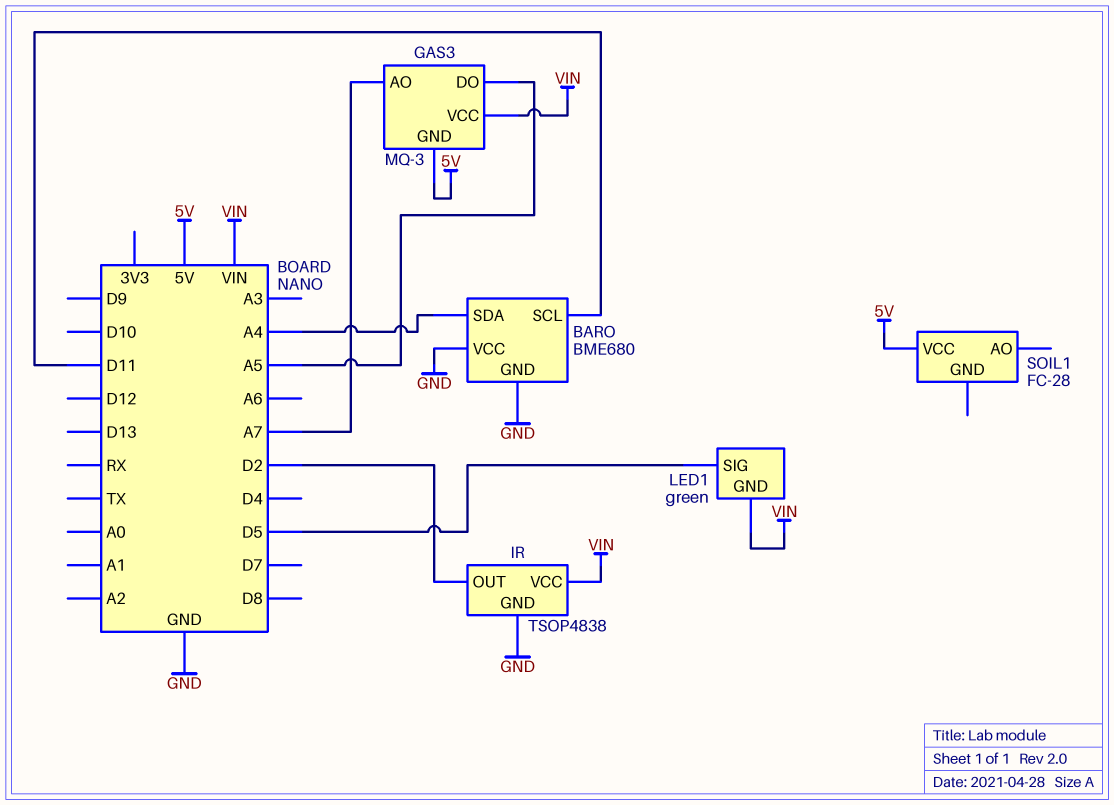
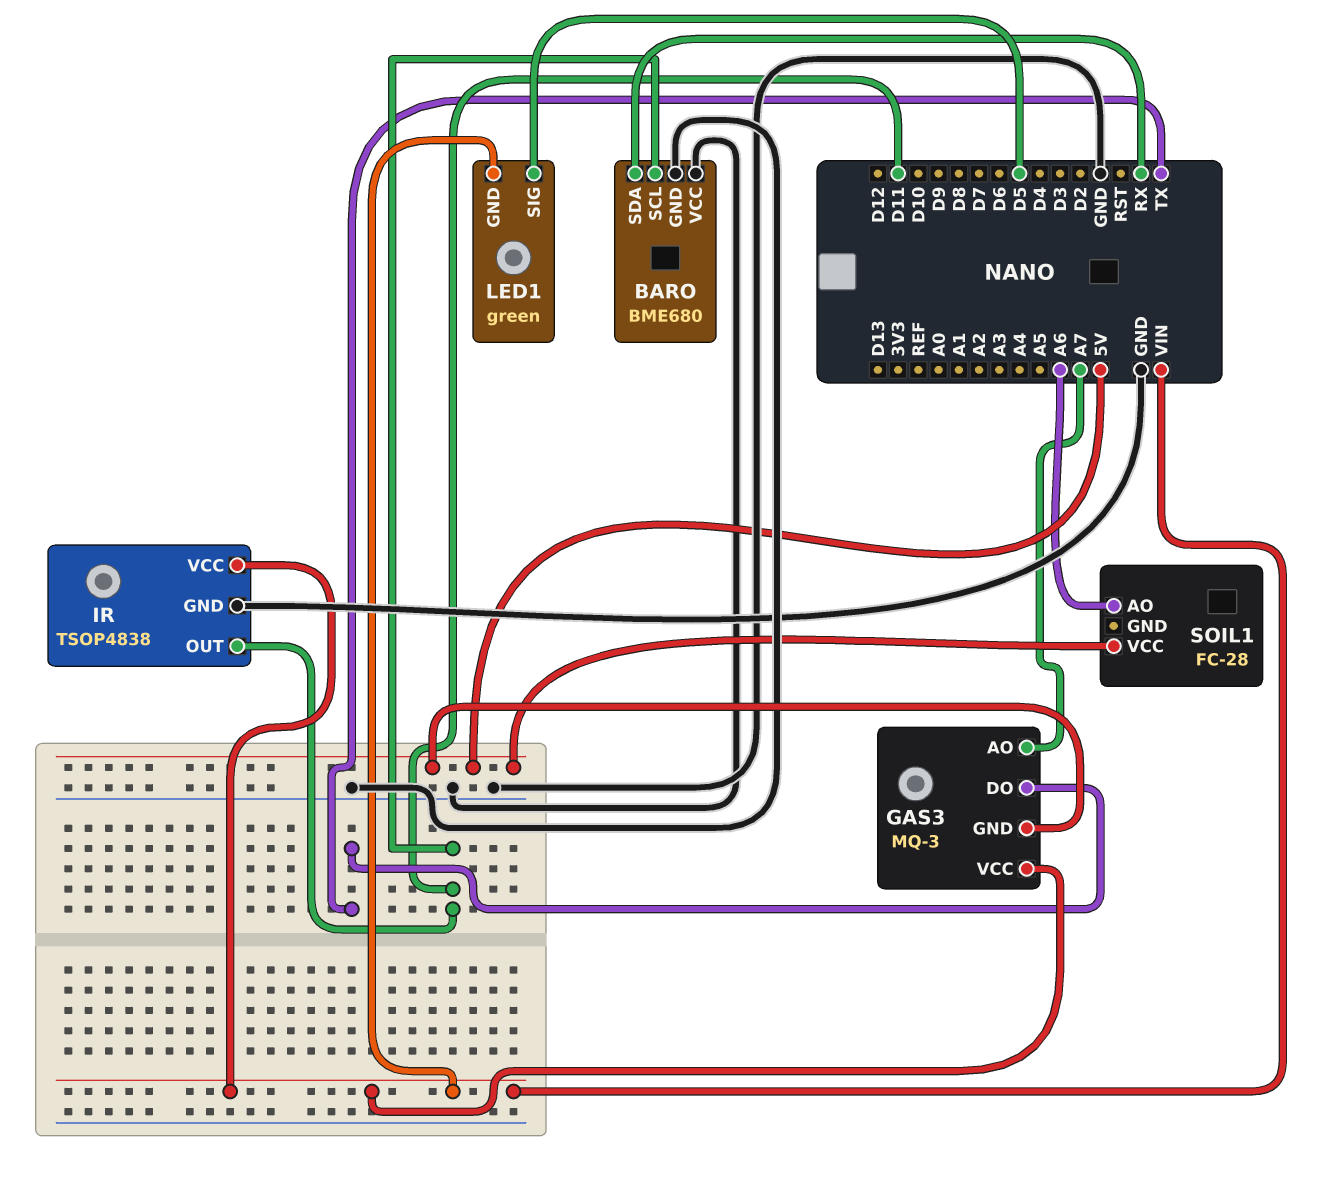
BARO pin SDA: A4 -> RX
GAS3 pin DO: A5 -> TX
IR pin OUT: D2 -> D11
SOIL1 pin AO: none -> A6

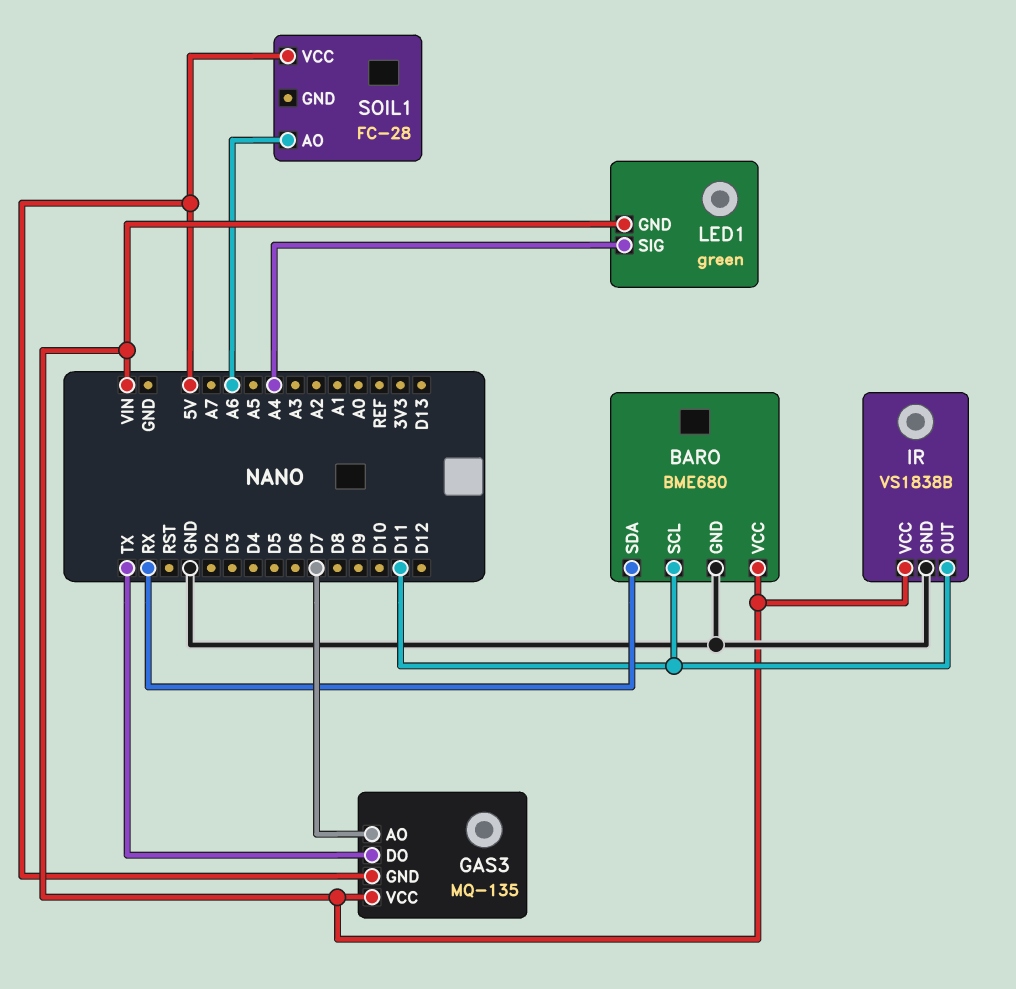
BARO pin VCC: GND -> VIN
GAS3: MQ-3 -> MQ-135
GAS3 pin AO: A7 -> D7
IR: TSOP4838 -> VS1838B
LED1 pin SIG: D5 -> A4

